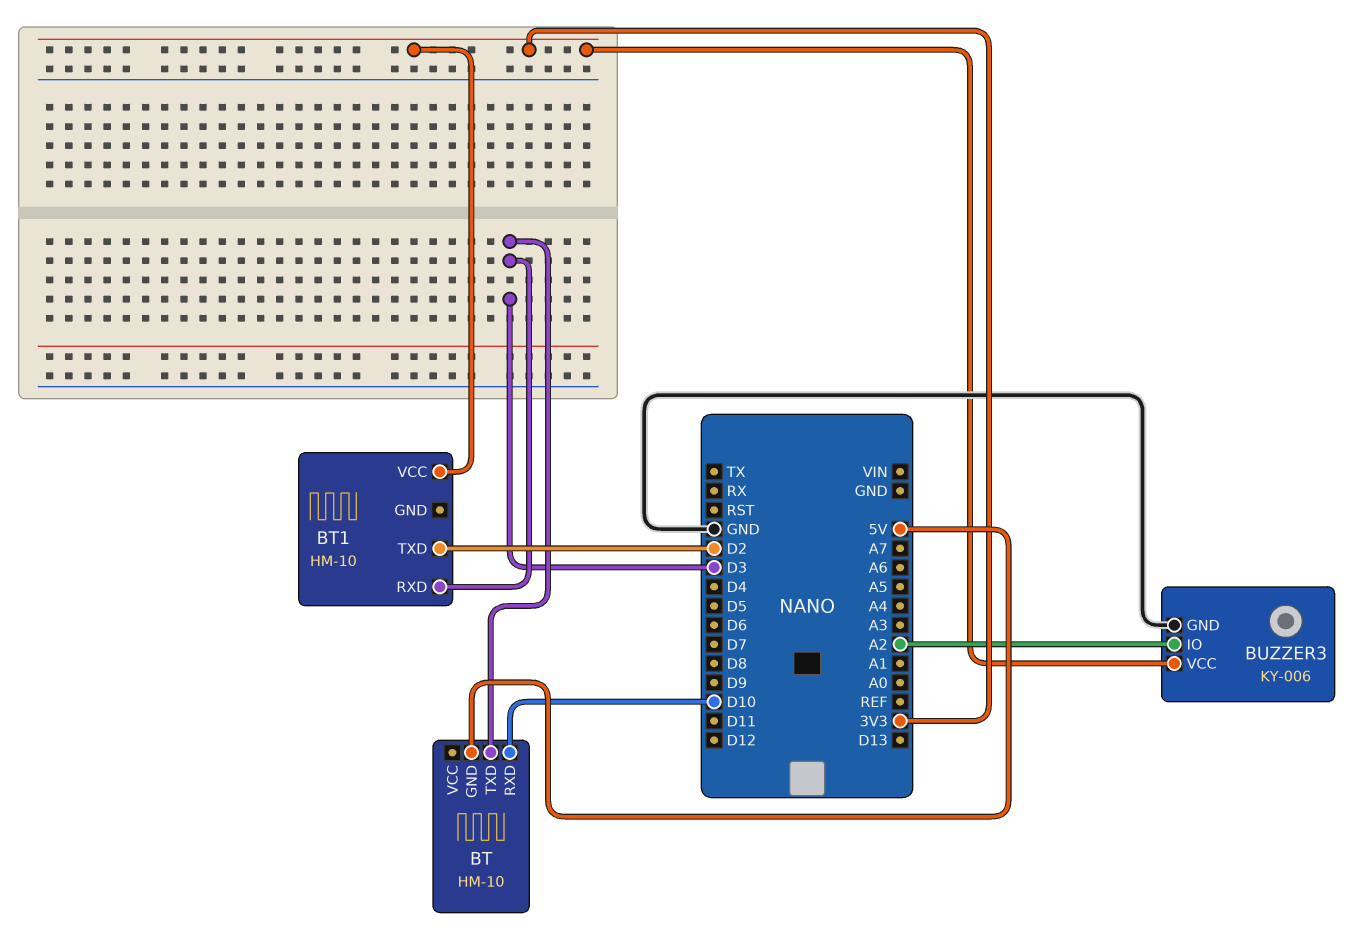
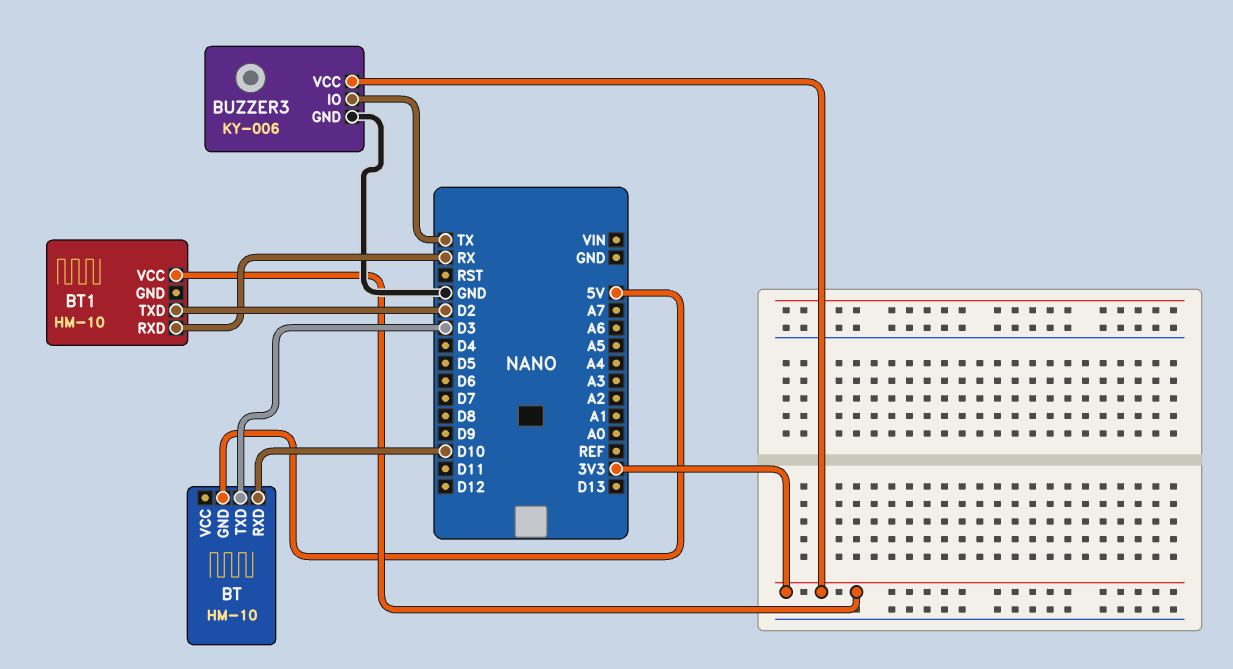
BT1 pin RXD: D3 -> RX
BUZZER3 pin IO: A2 -> TX

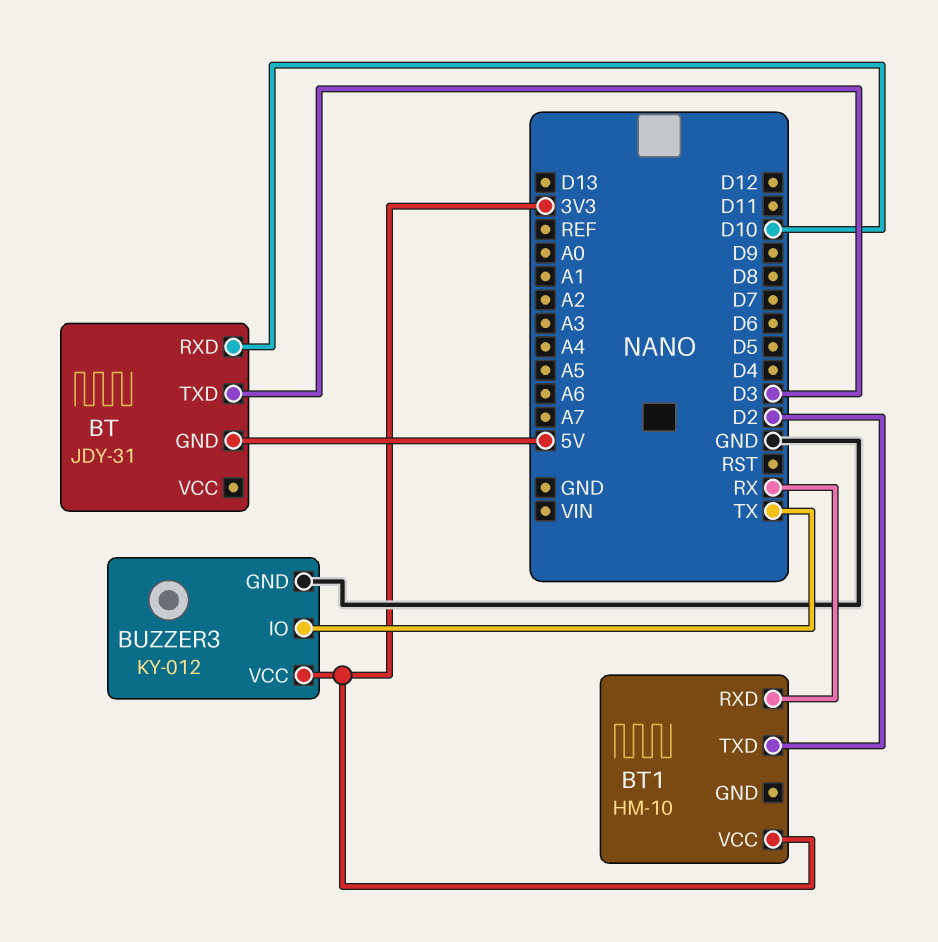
BT: HM-10 -> JDY-31
BUZZER3: KY-006 -> KY-012

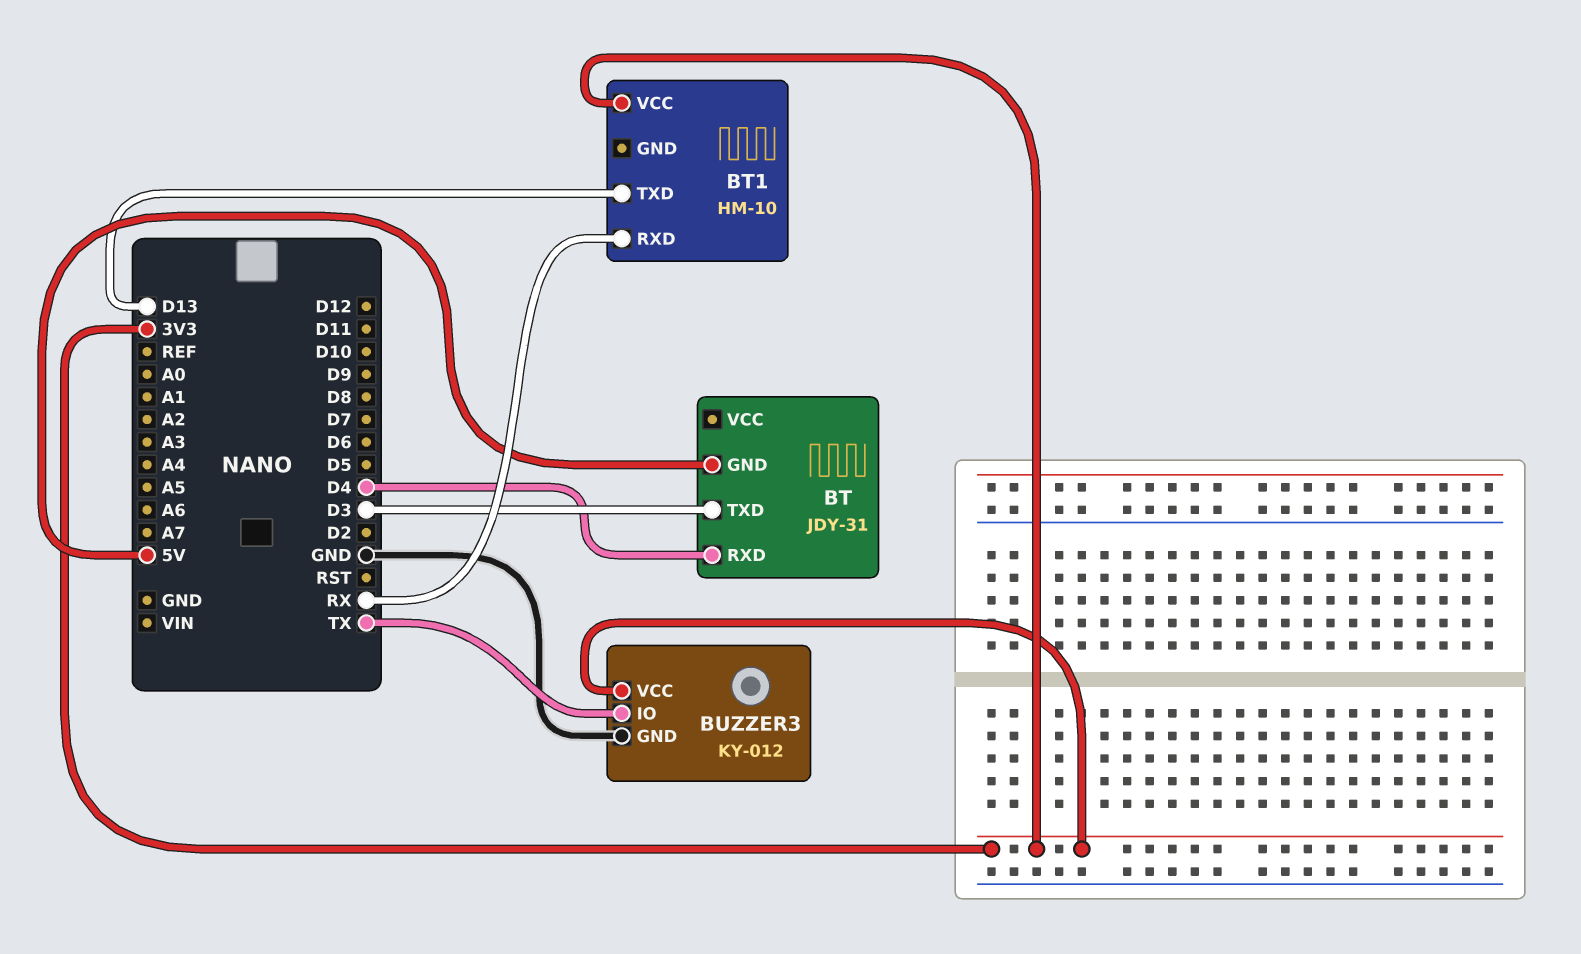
BT pin RXD: D10 -> D4
BT1 pin TXD: D2 -> D13

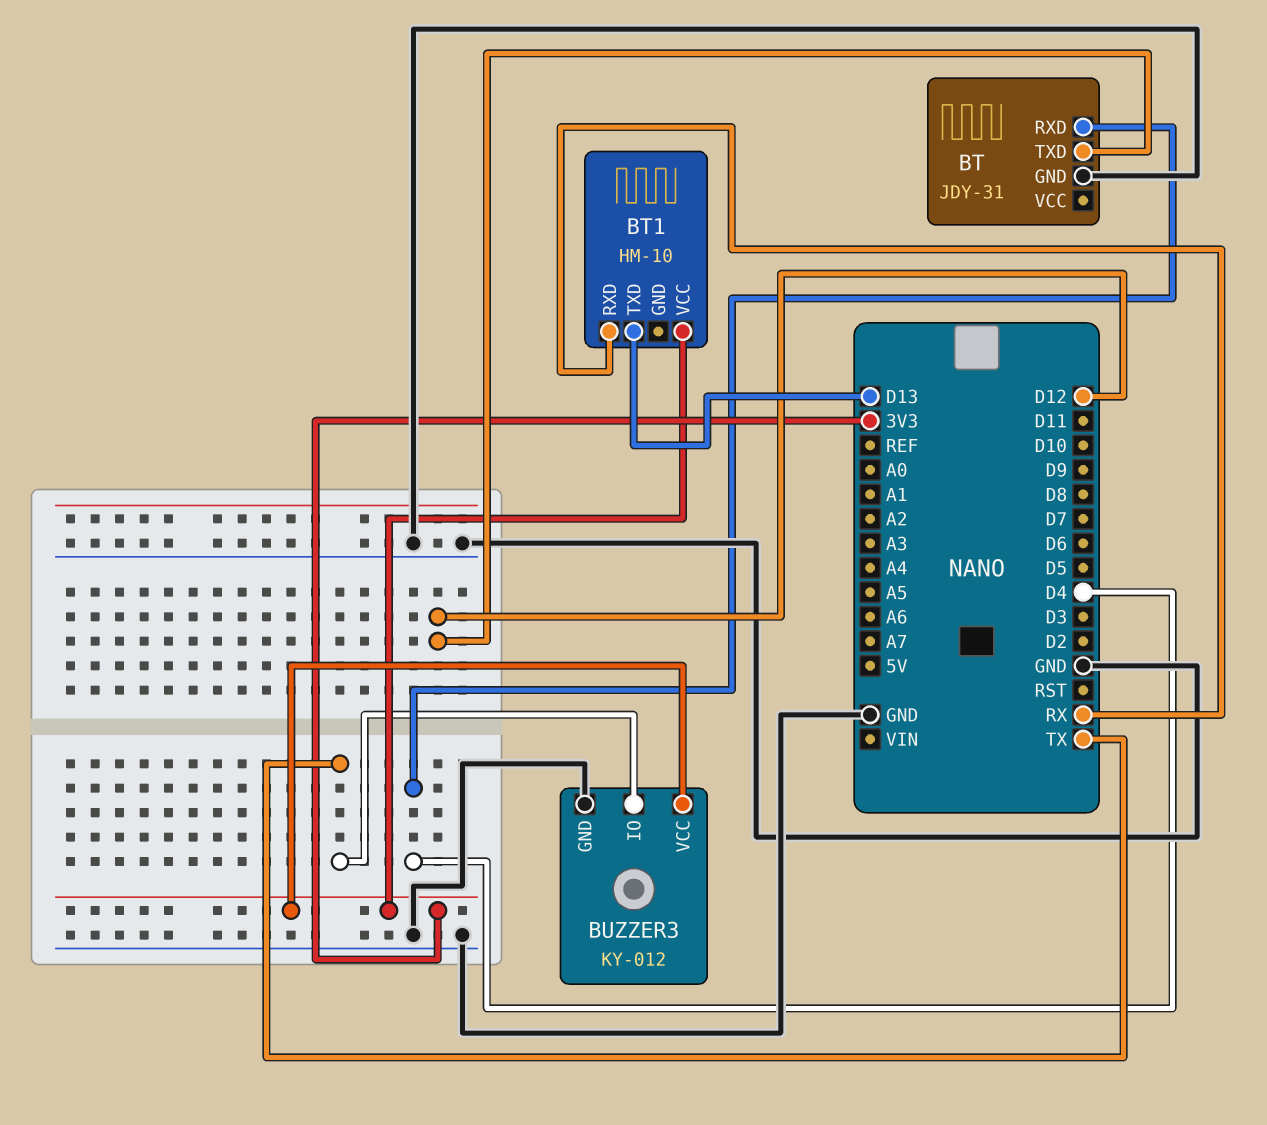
BT pin GND: 5V -> GND
BT pin TXD: D3 -> D12

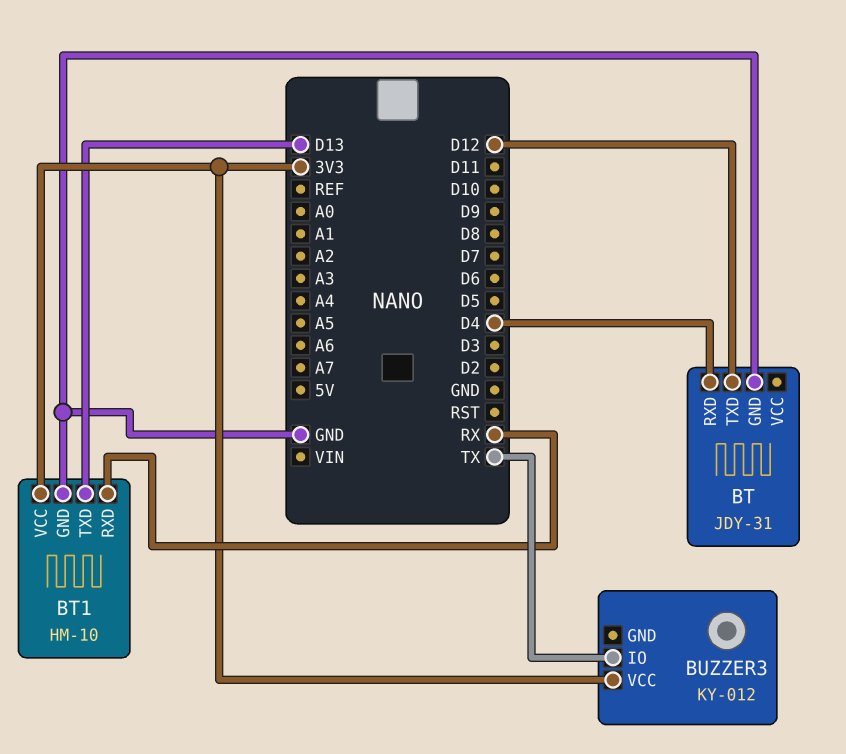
BT1 pin GND: none -> GND
BUZZER3 pin GND: GND -> none

